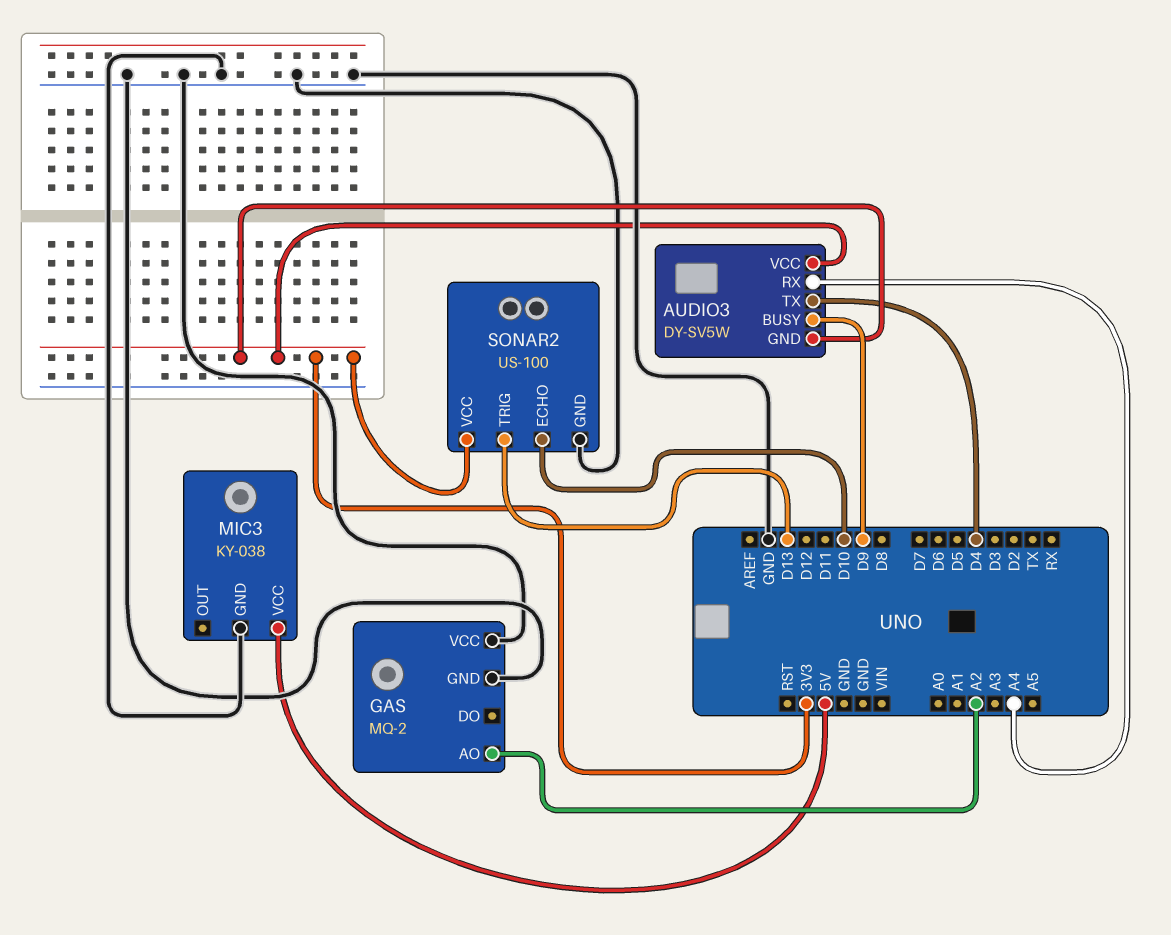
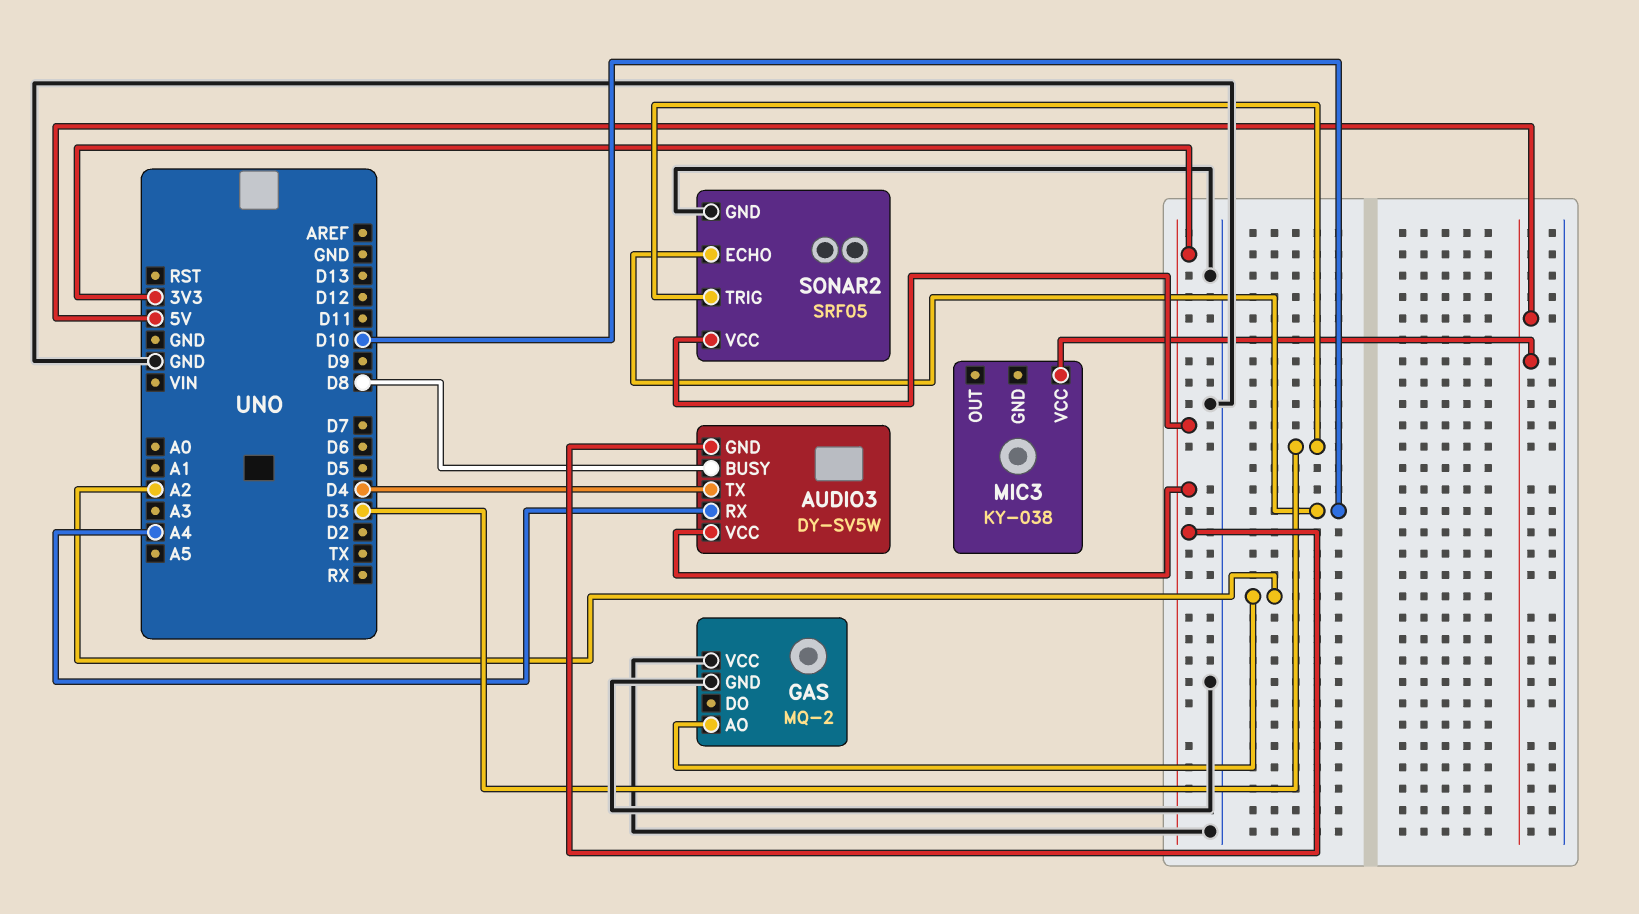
AUDIO3 pin BUSY: D9 -> D8
MIC3 pin GND: GND -> none
SONAR2: US-100 -> SRF05
SONAR2 pin TRIG: D13 -> D3

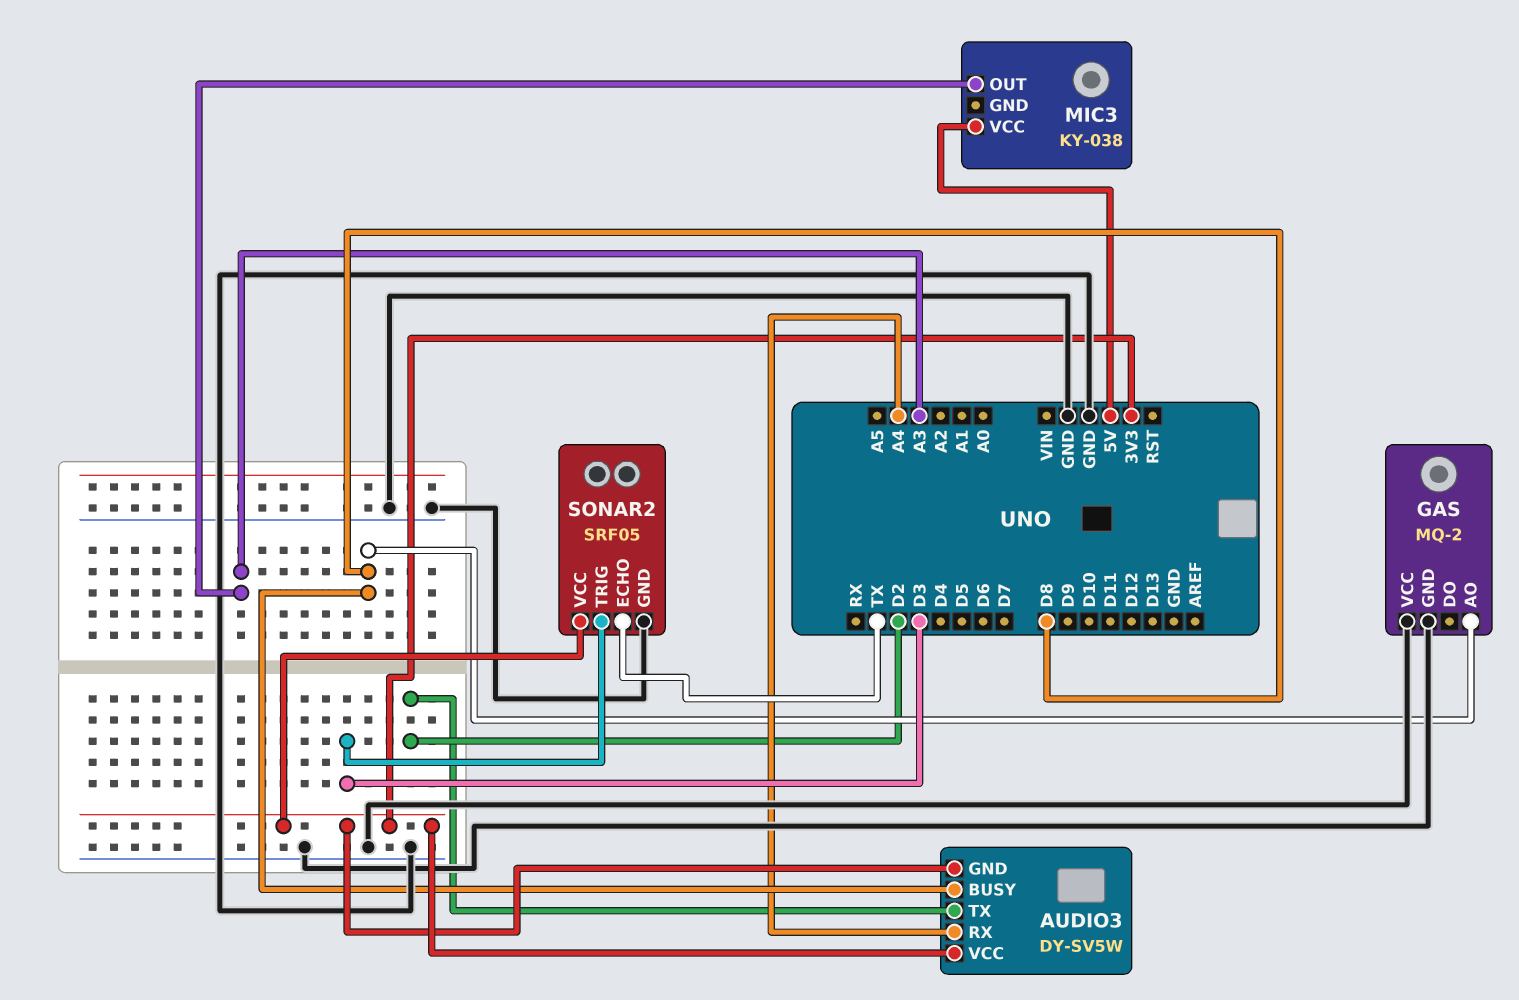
AUDIO3 pin TX: D4 -> D2
GAS pin AO: A2 -> D8
MIC3 pin OUT: none -> A3
SONAR2 pin ECHO: D10 -> TX

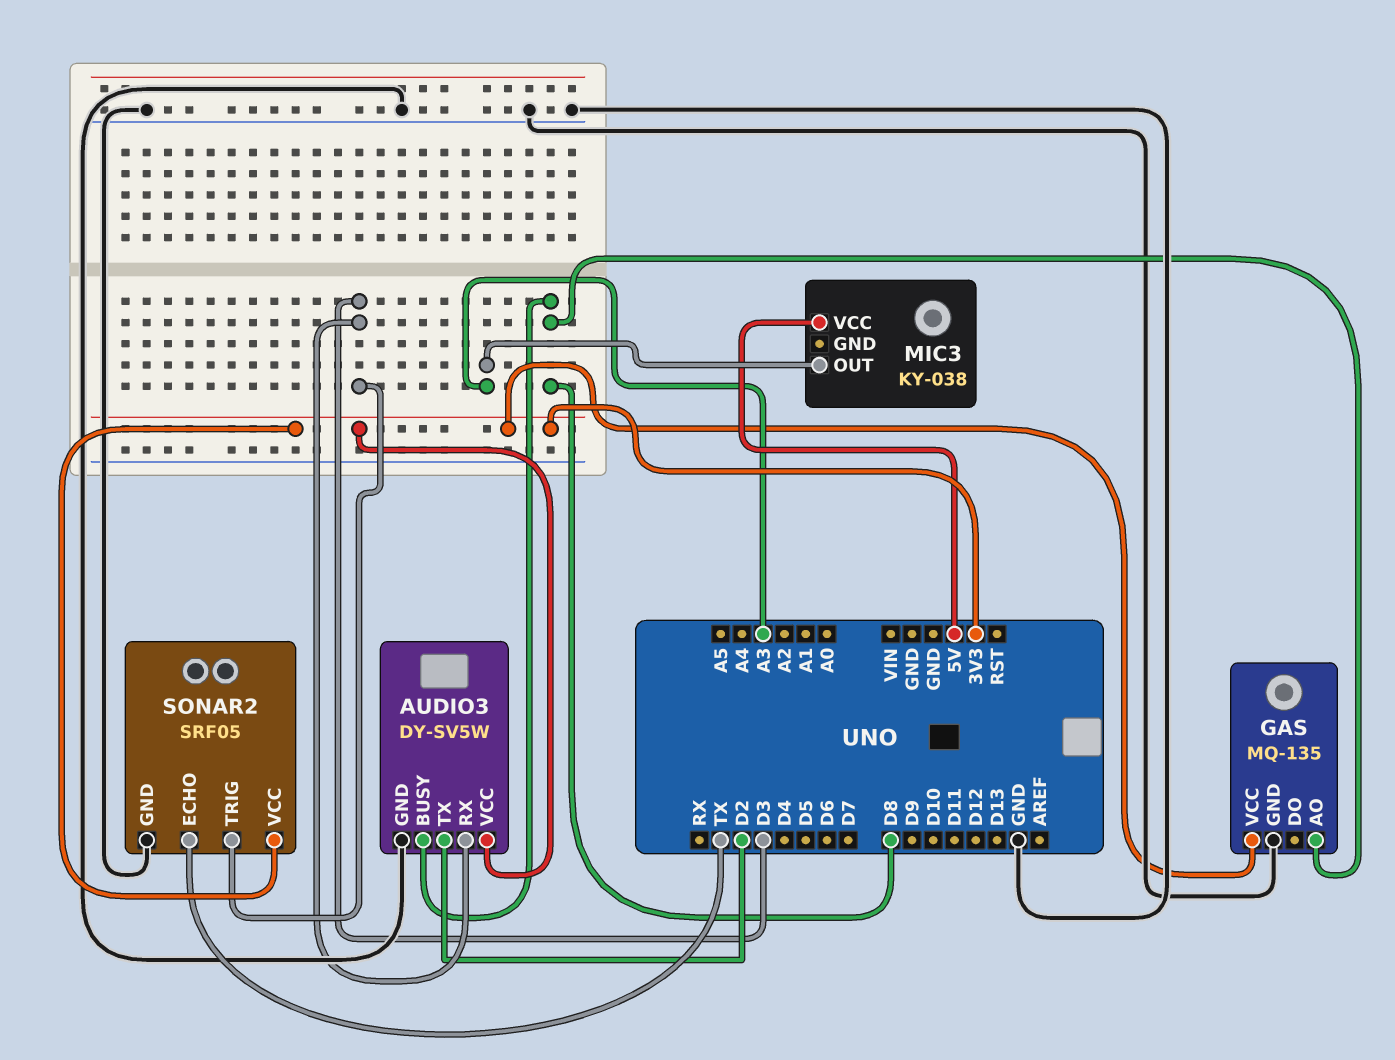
AUDIO3 pin GND: 3V3 -> GND
AUDIO3 pin RX: A4 -> D3
GAS: MQ-2 -> MQ-135
GAS pin VCC: GND -> 3V3

